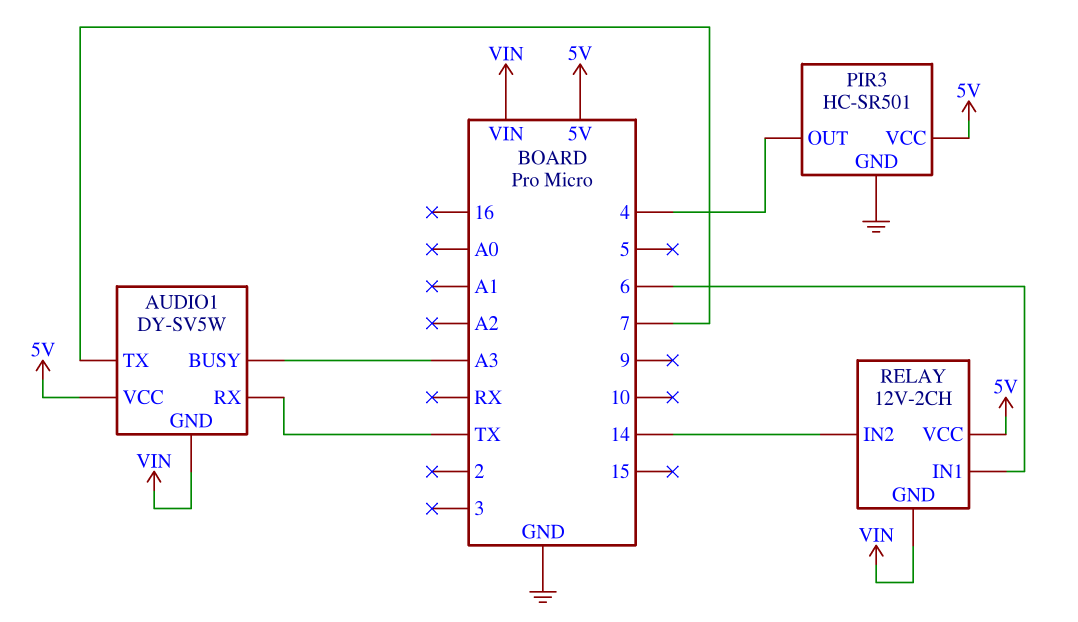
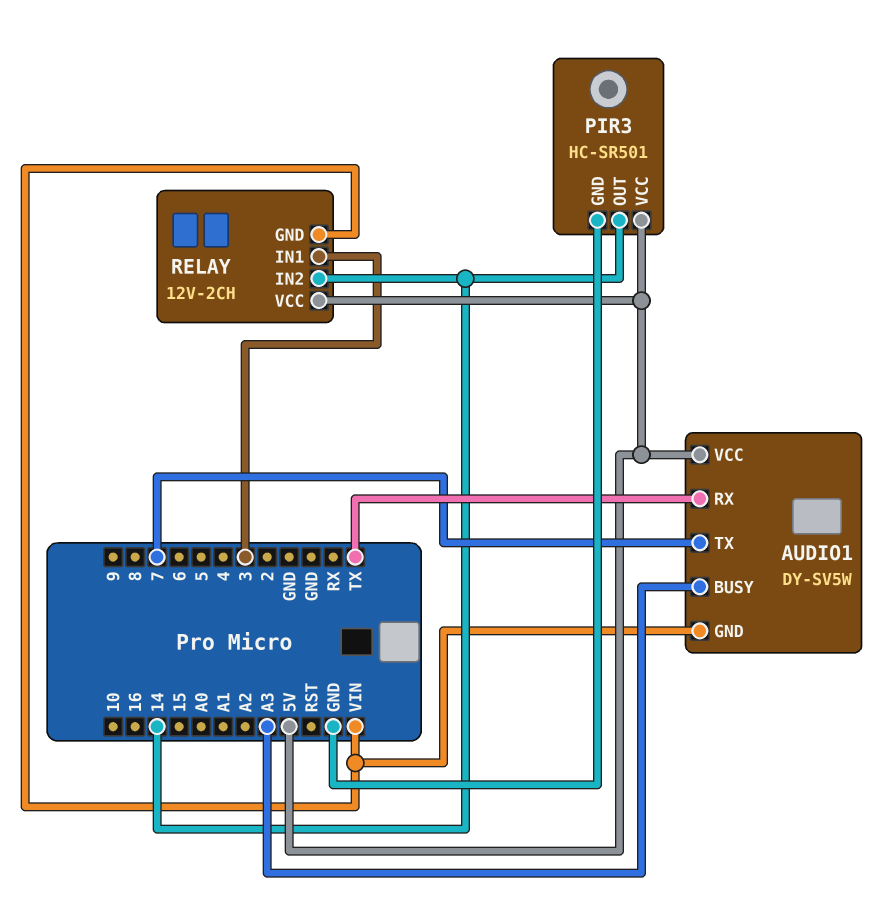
PIR3 pin OUT: 4 -> 14
RELAY pin IN1: 6 -> 3

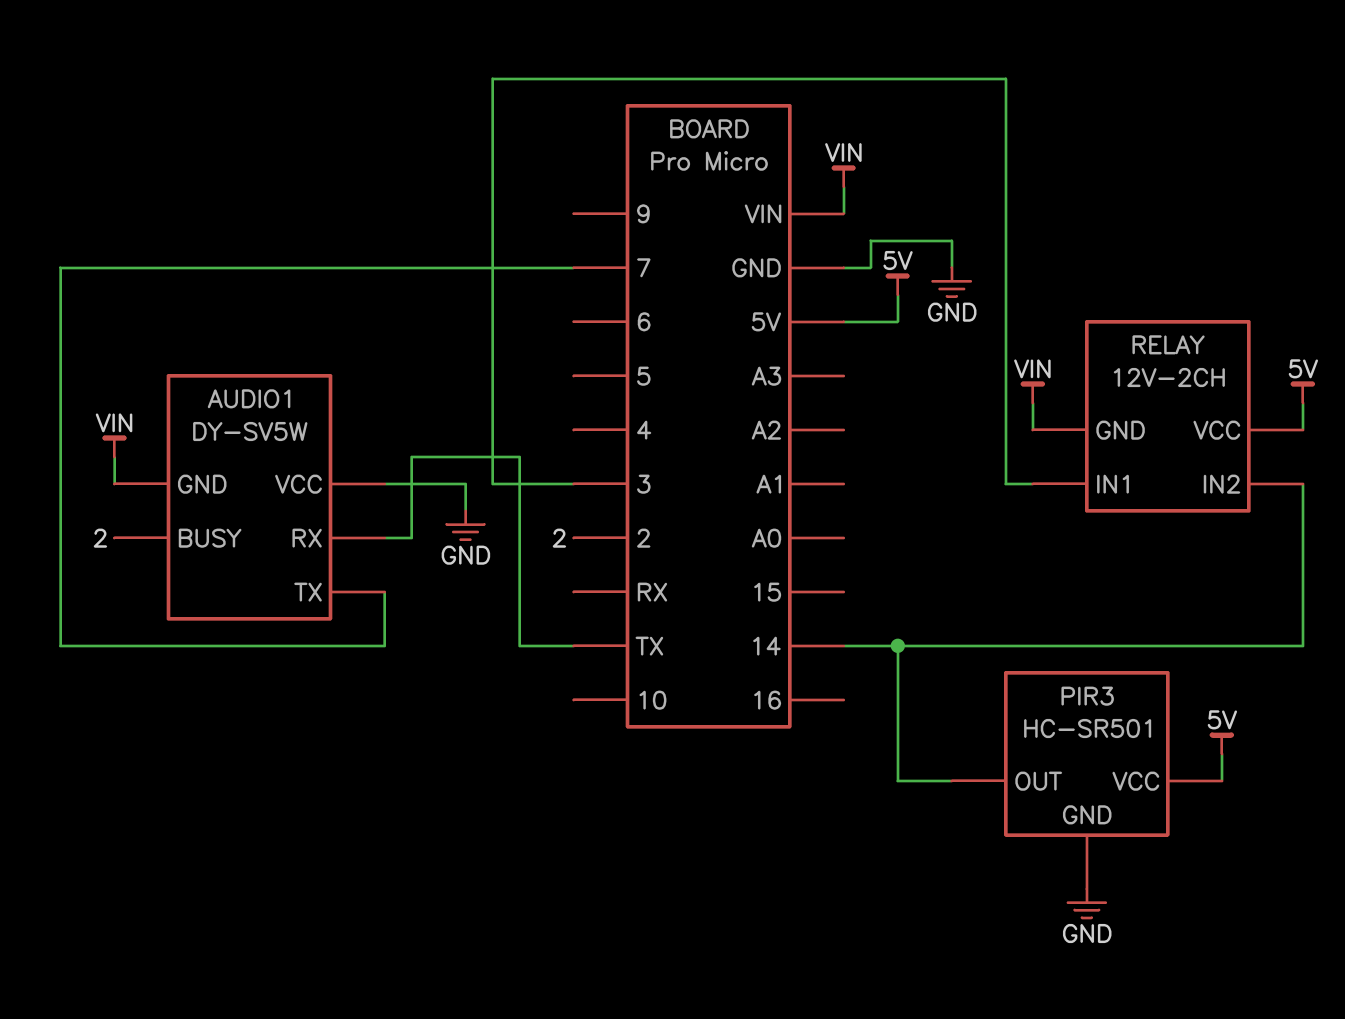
AUDIO1 pin BUSY: A3 -> 2
AUDIO1 pin VCC: 5V -> GND

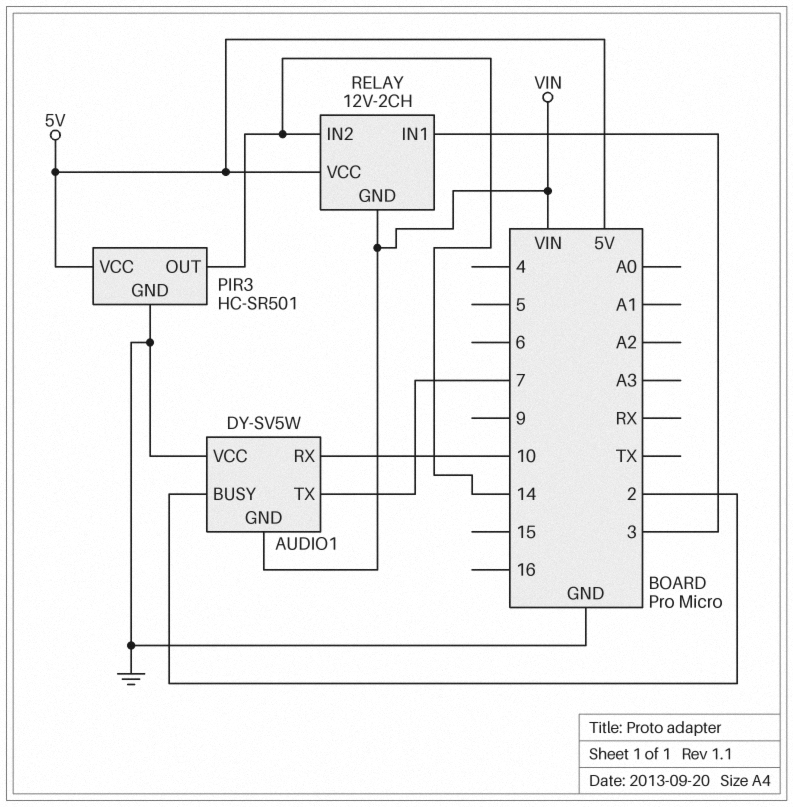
AUDIO1 pin RX: TX -> 10

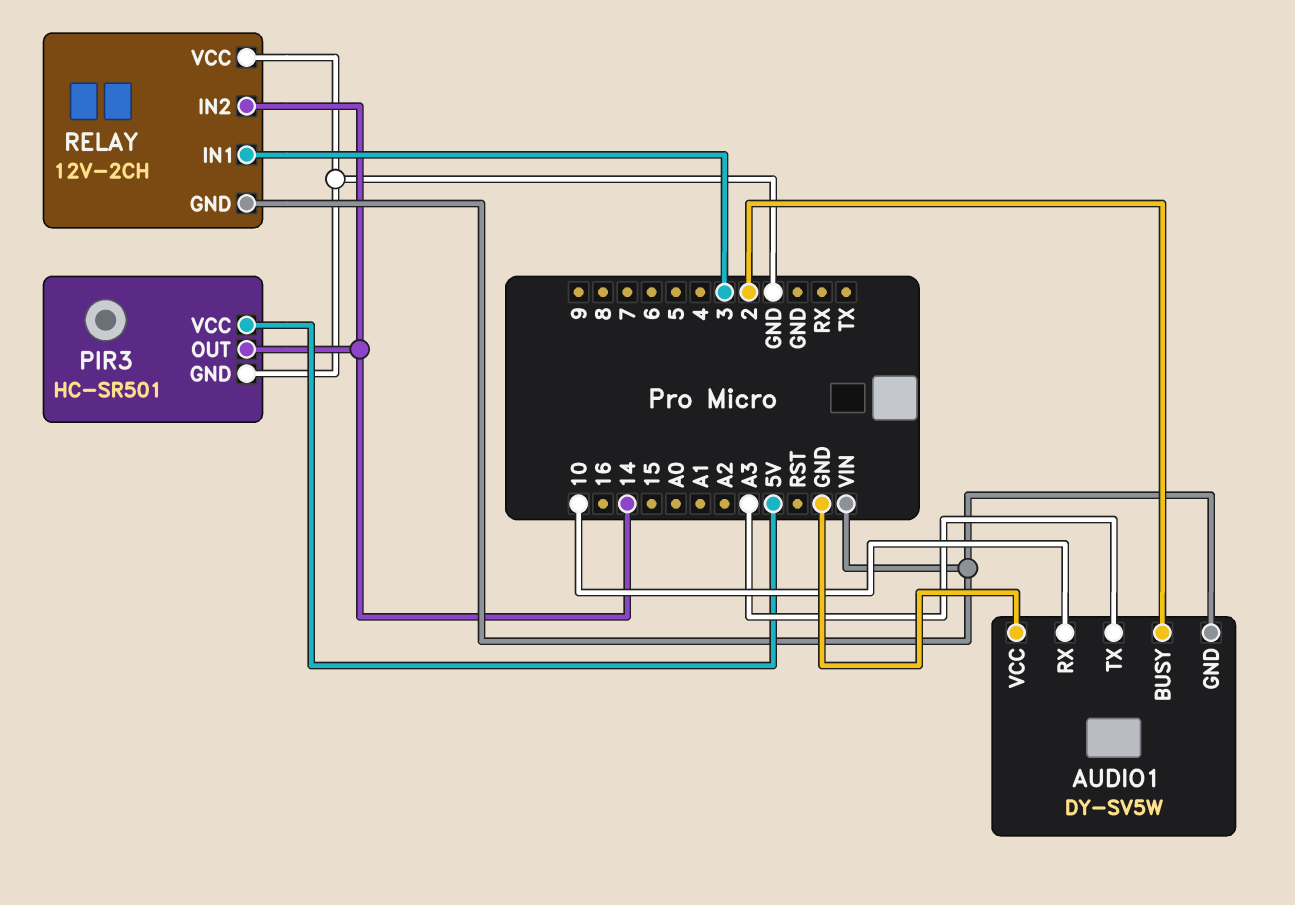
AUDIO1 pin TX: 7 -> A3
RELAY pin VCC: 5V -> GND

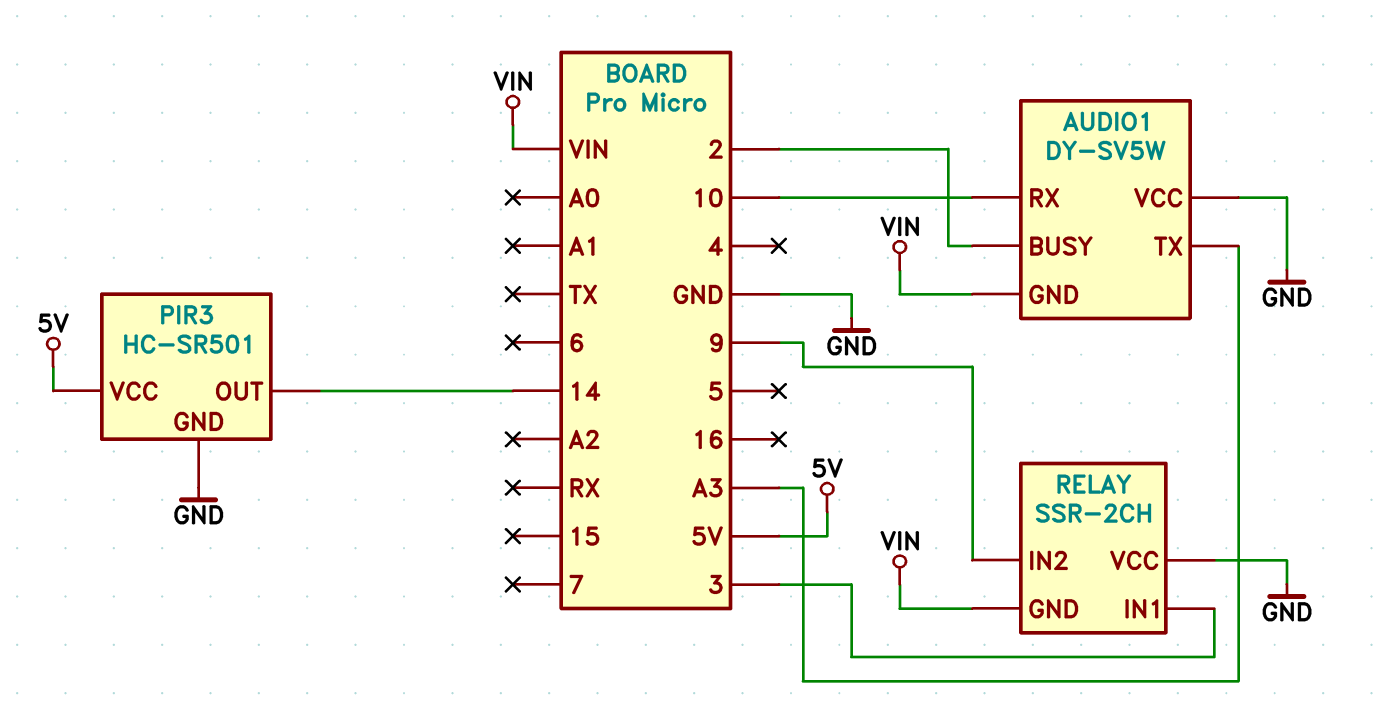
RELAY: 12V-2CH -> SSR-2CH
RELAY pin IN2: 14 -> 9

